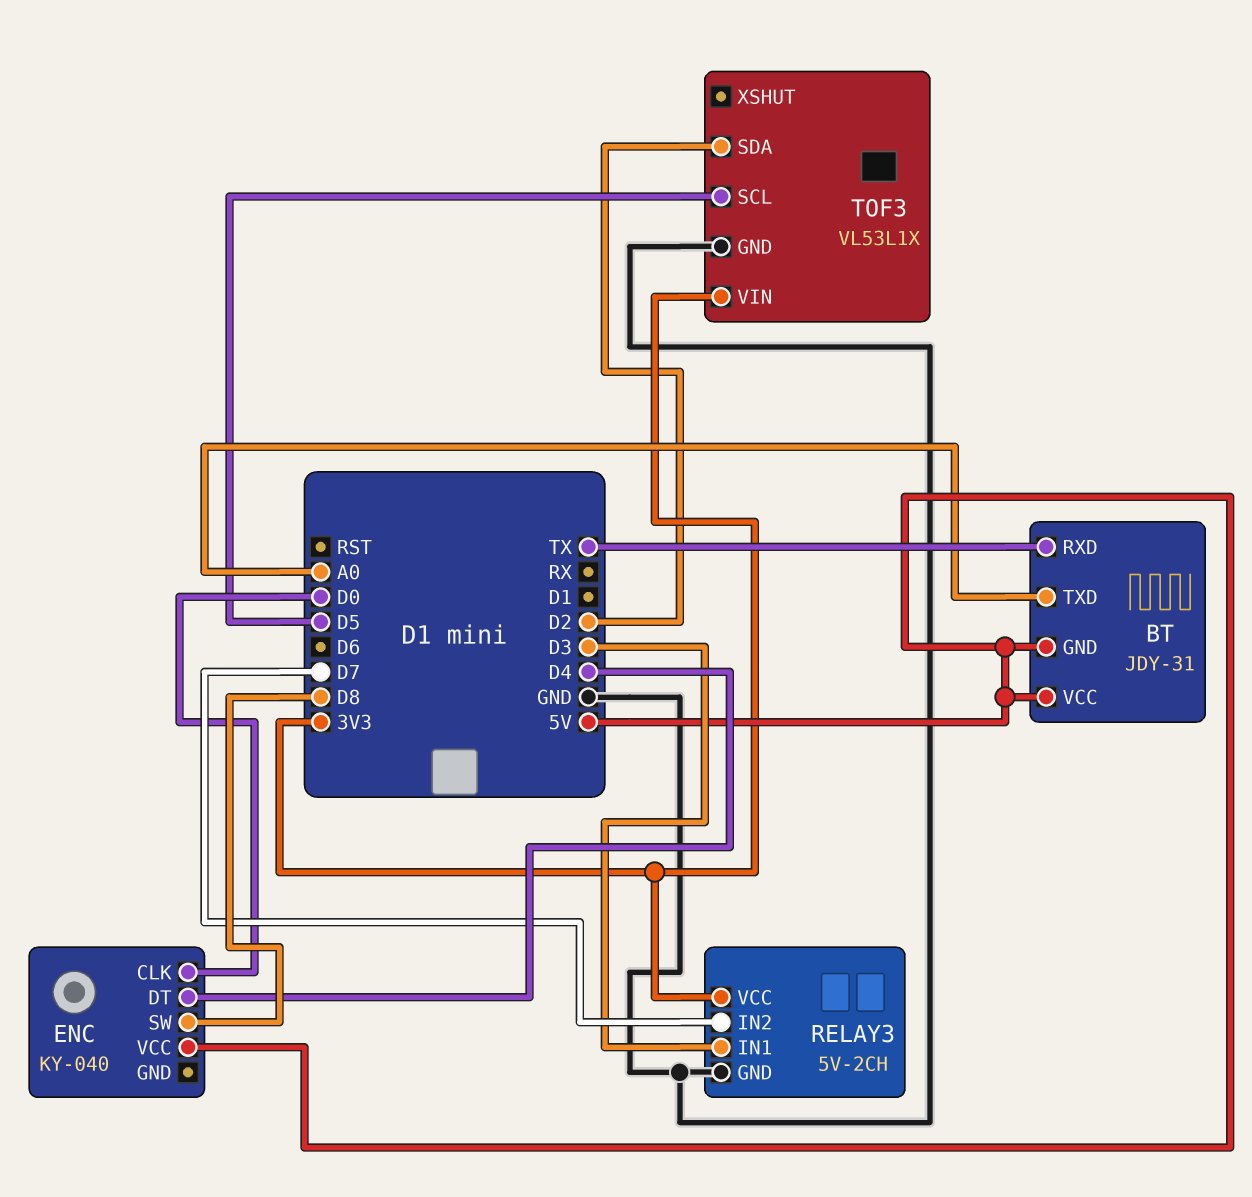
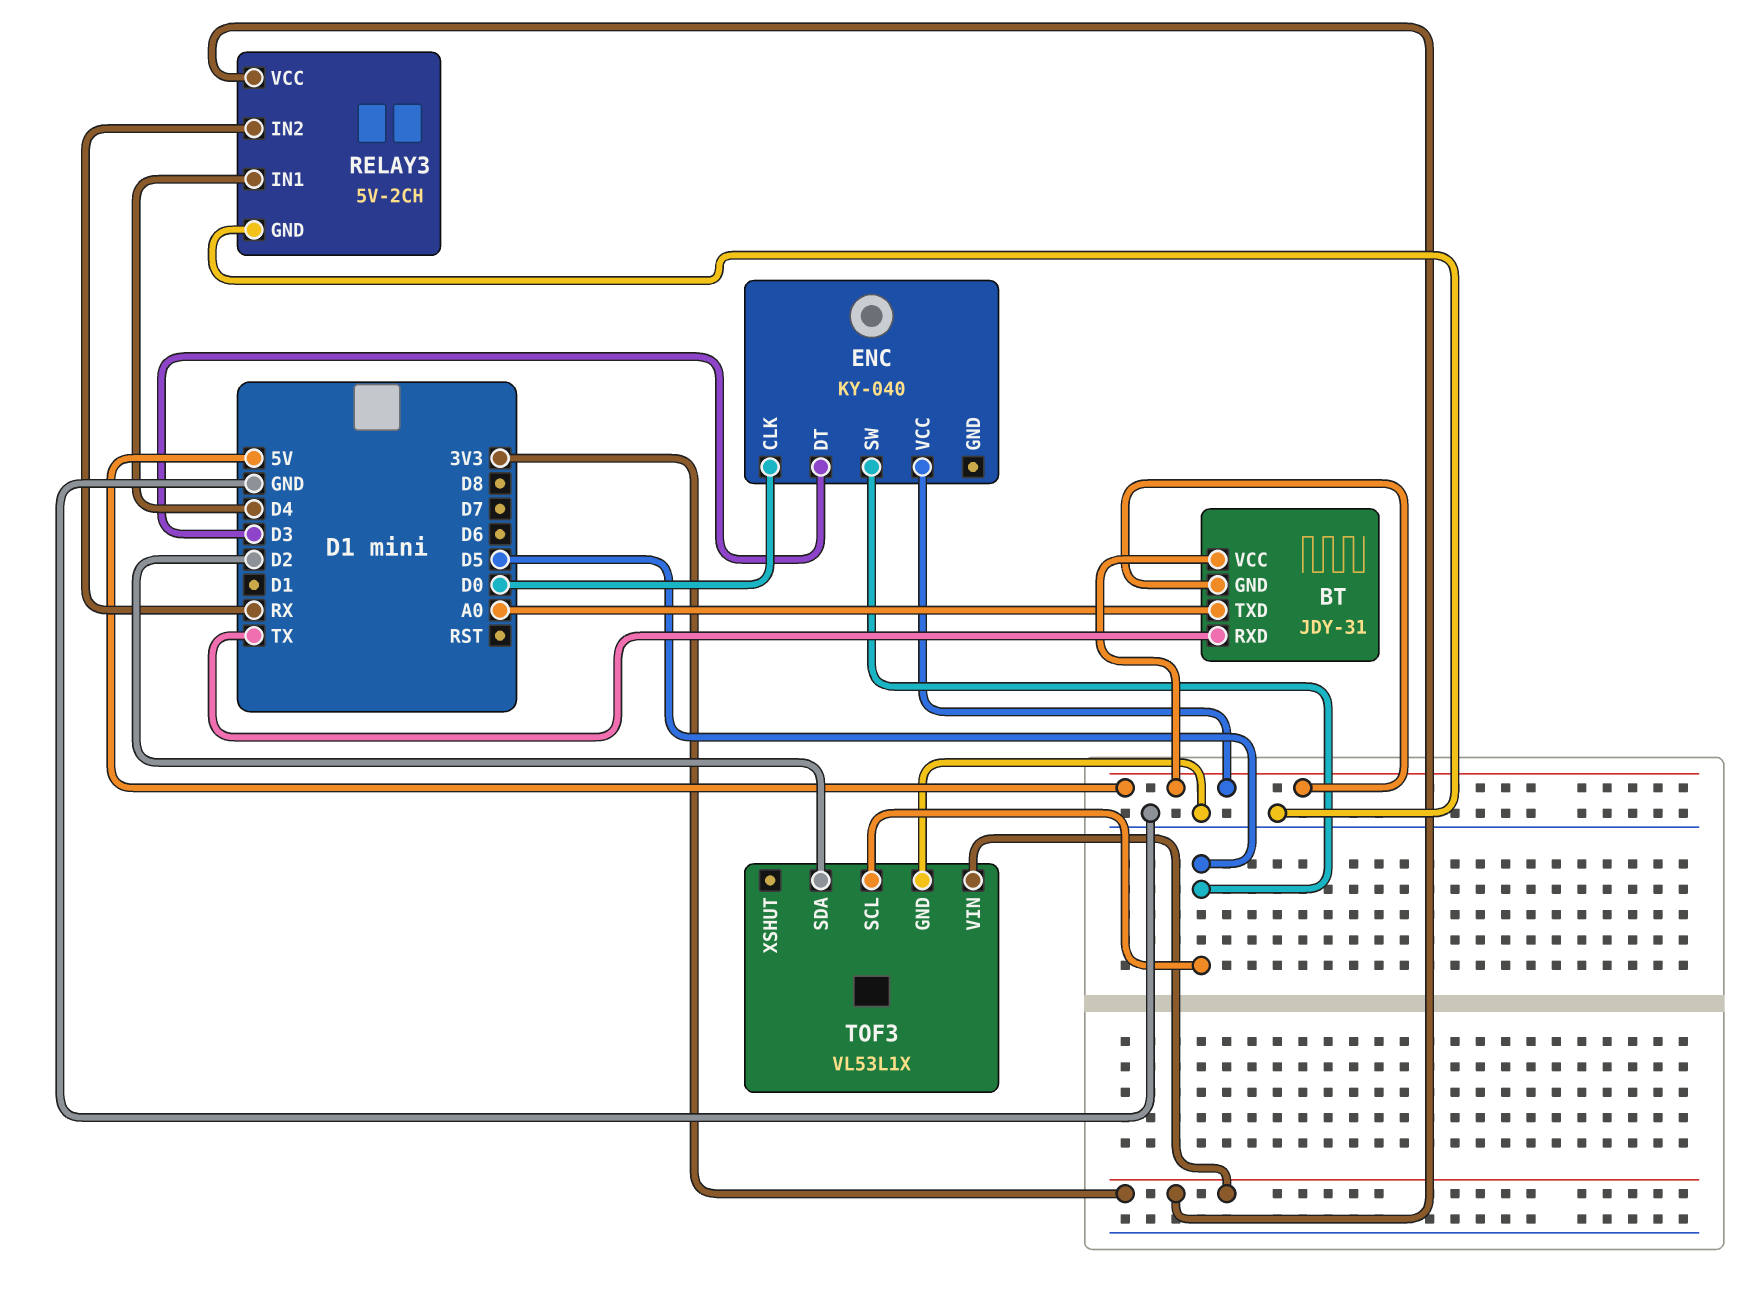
ENC pin DT: D4 -> D3
ENC pin SW: D8 -> D5
RELAY3 pin IN1: D3 -> D4
RELAY3 pin IN2: D7 -> RX

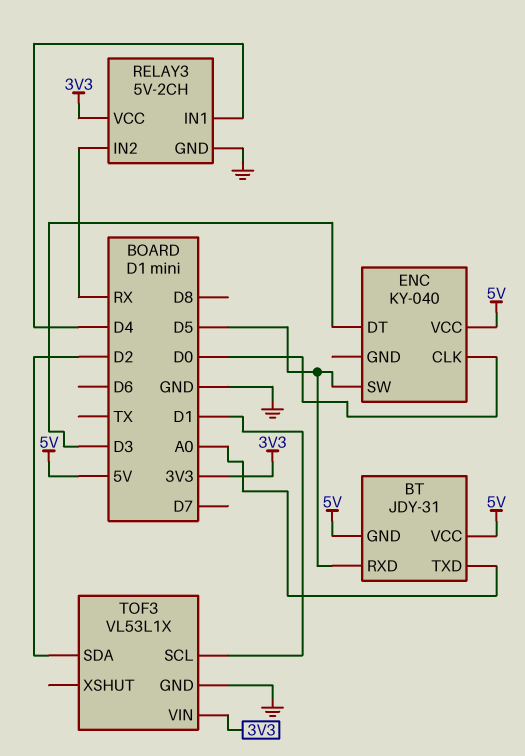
BT pin RXD: TX -> D5
TOF3 pin SCL: D5 -> D1

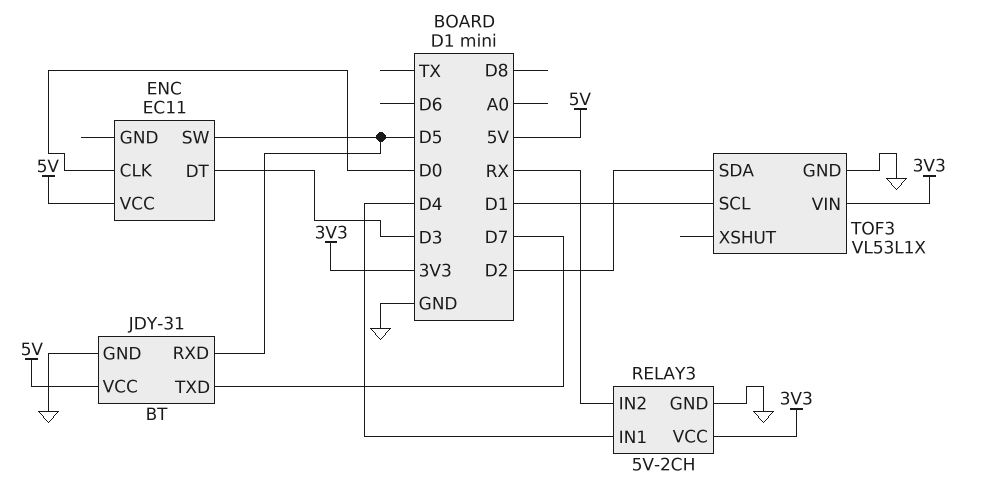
BT pin GND: 5V -> GND
BT pin TXD: A0 -> D7
ENC: KY-040 -> EC11

